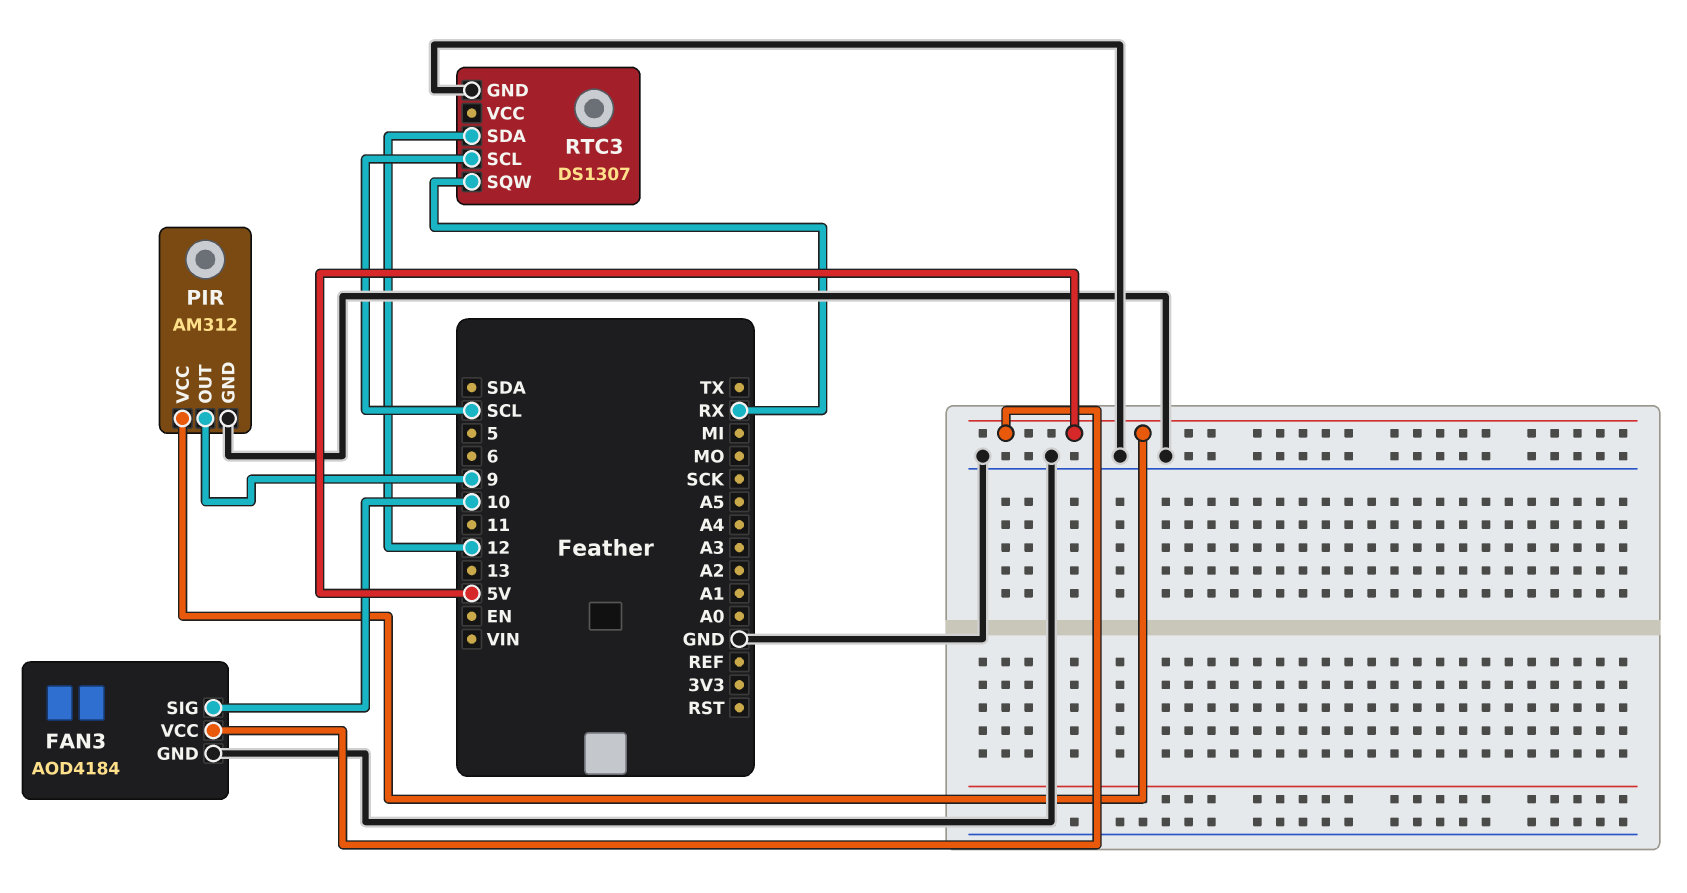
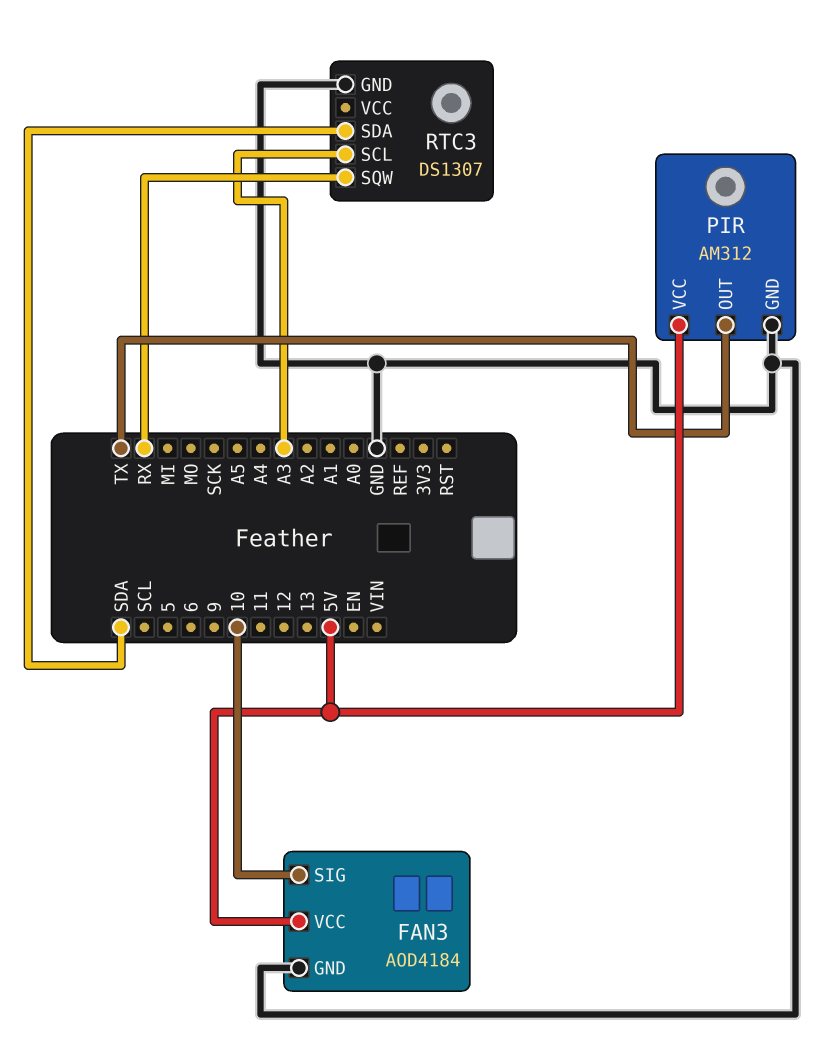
PIR pin OUT: 9 -> TX
RTC3 pin SCL: SCL -> A3
RTC3 pin SDA: 12 -> SDA

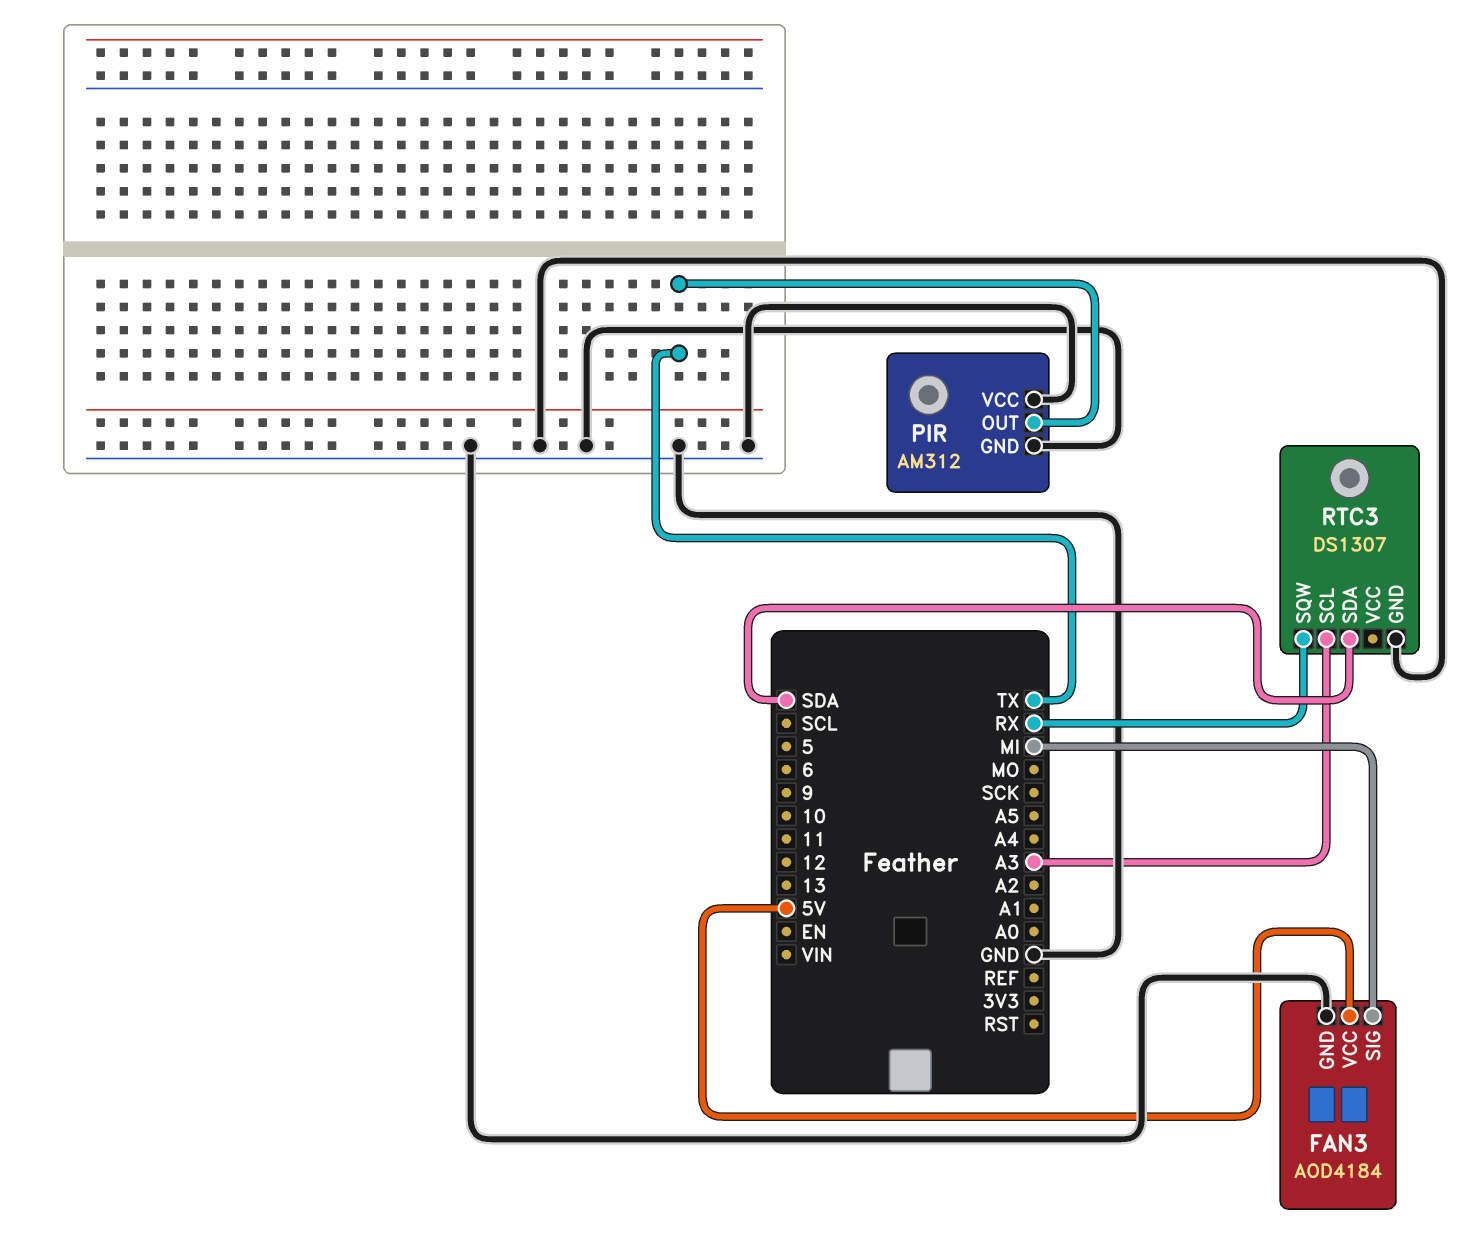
FAN3 pin SIG: 10 -> MI
PIR pin VCC: 5V -> GND

